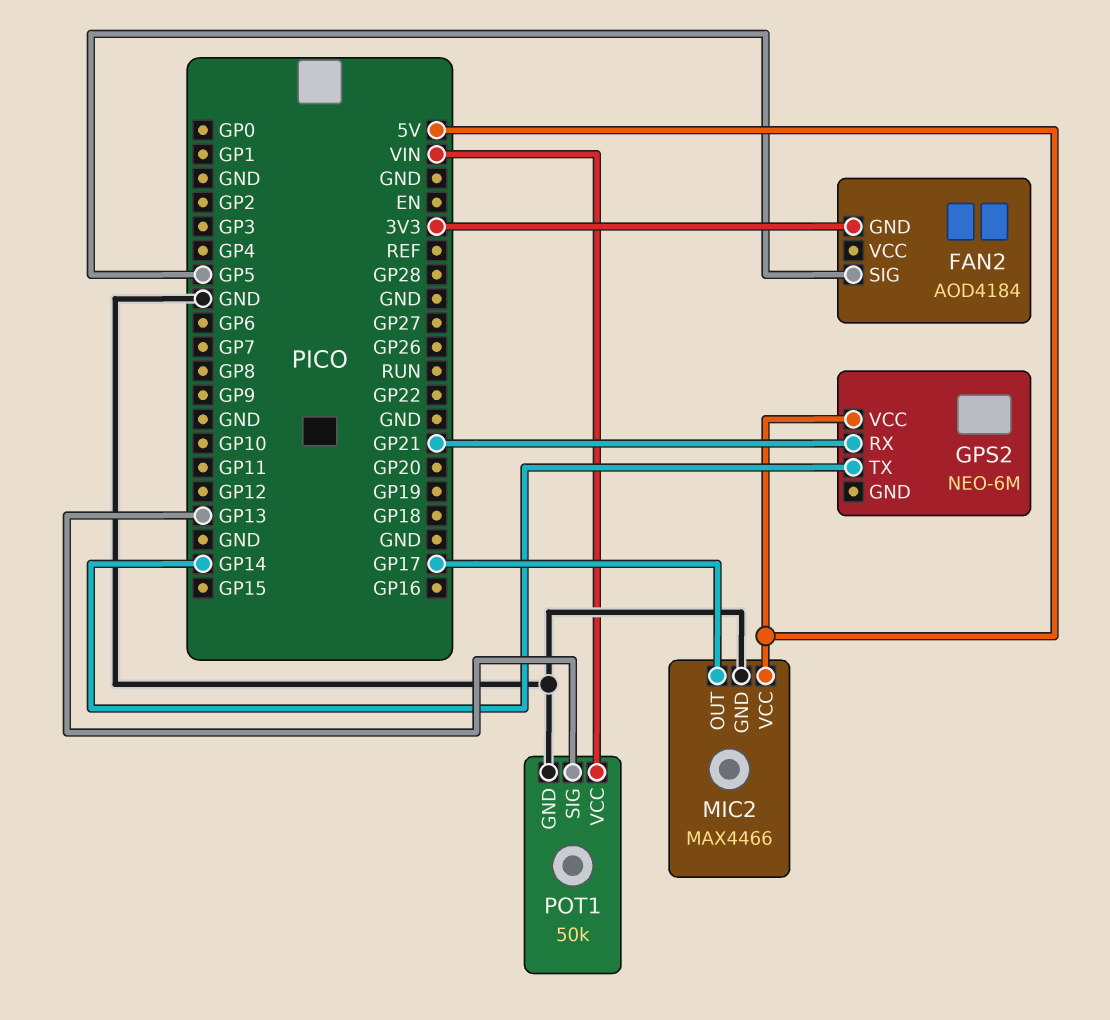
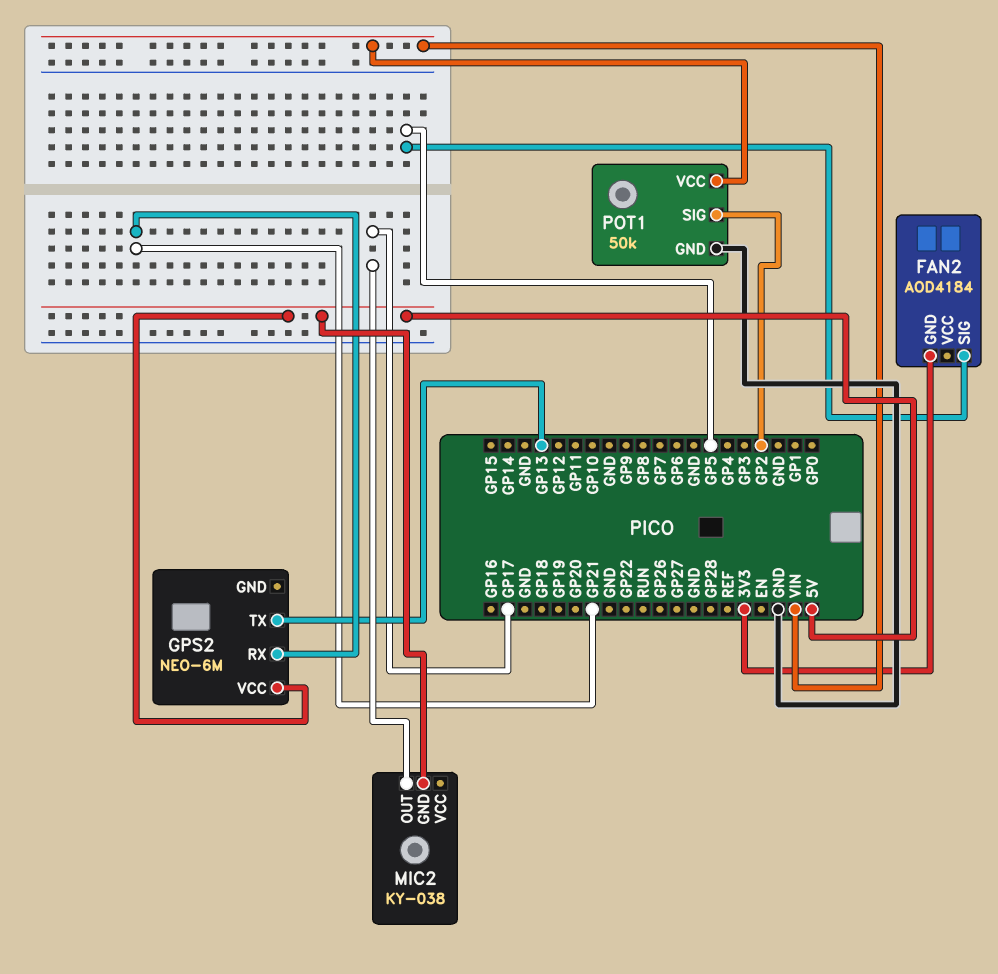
GPS2 pin TX: GP14 -> GP13
MIC2: MAX4466 -> KY-038
MIC2 pin GND: GND -> 5V
MIC2 pin VCC: 5V -> none
POT1 pin SIG: GP13 -> GP2

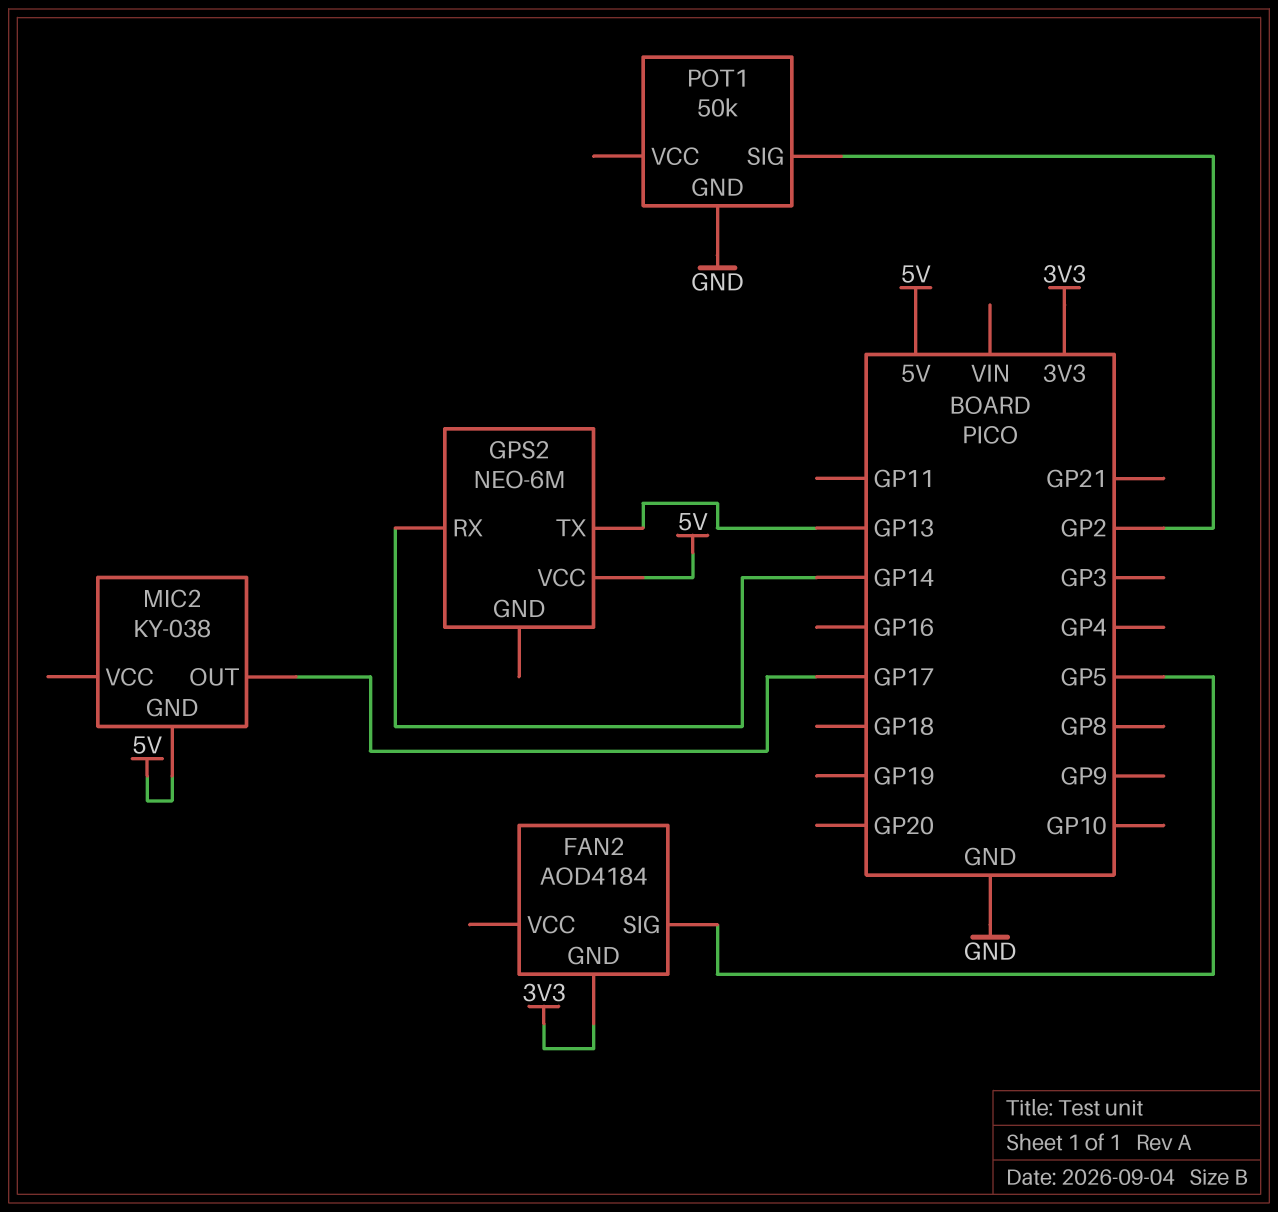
GPS2 pin RX: GP21 -> GP14
POT1 pin VCC: VIN -> none

